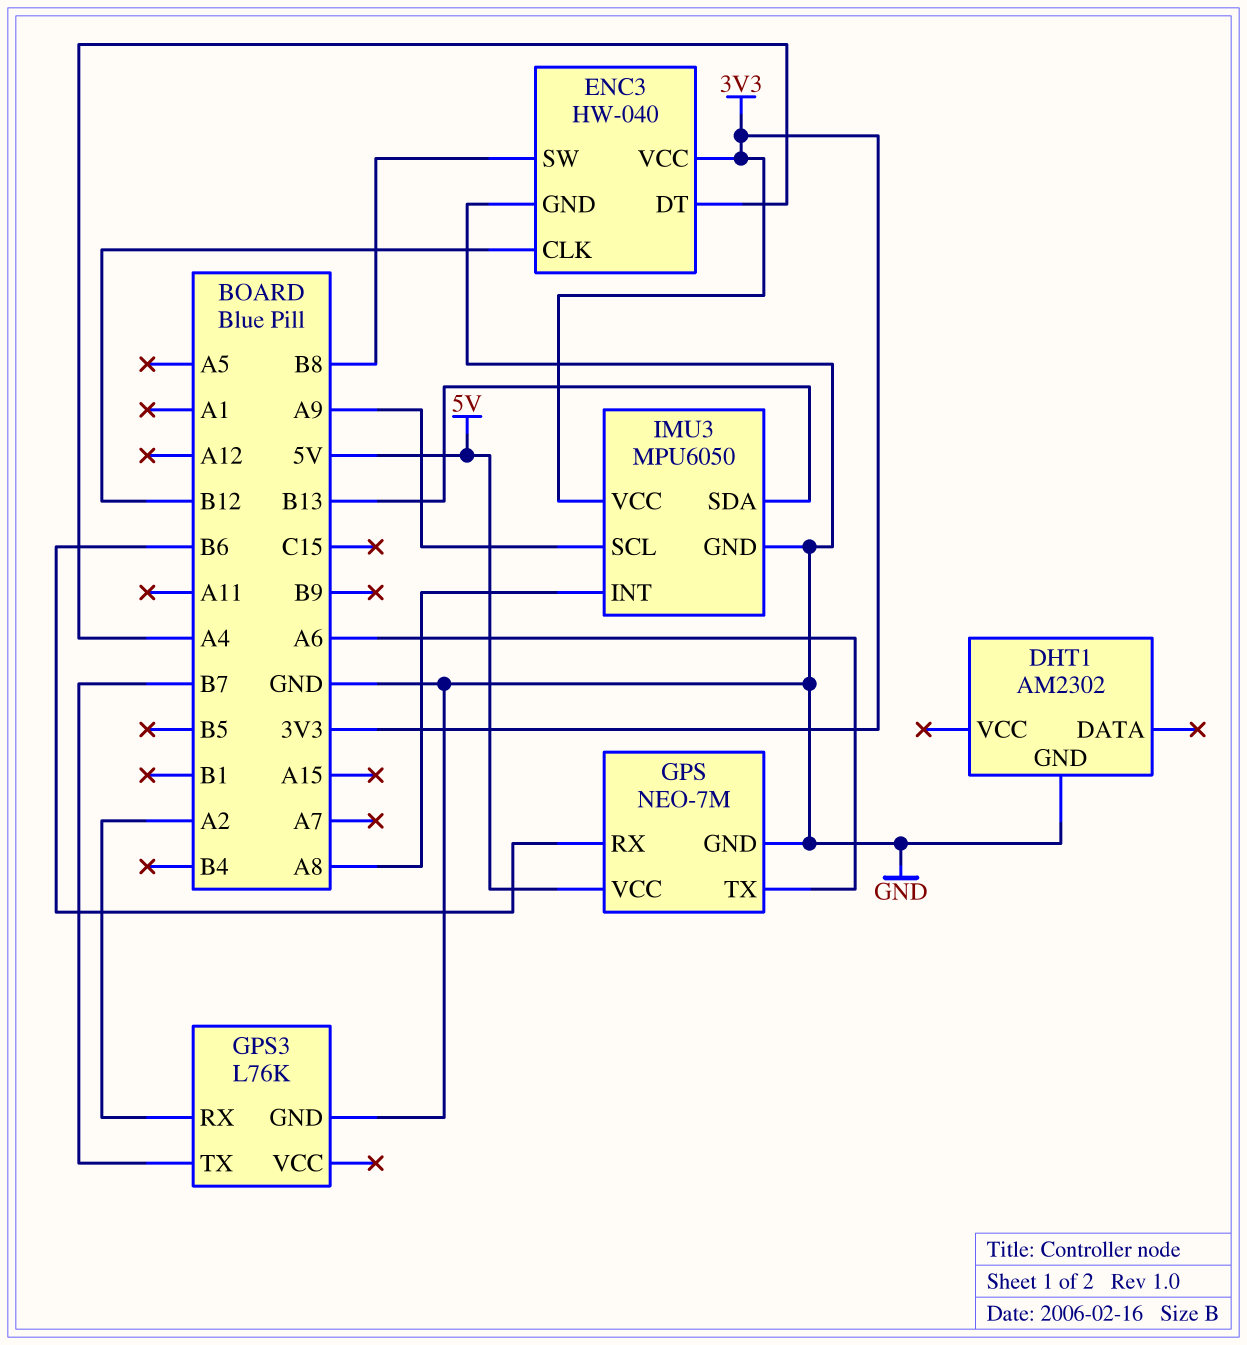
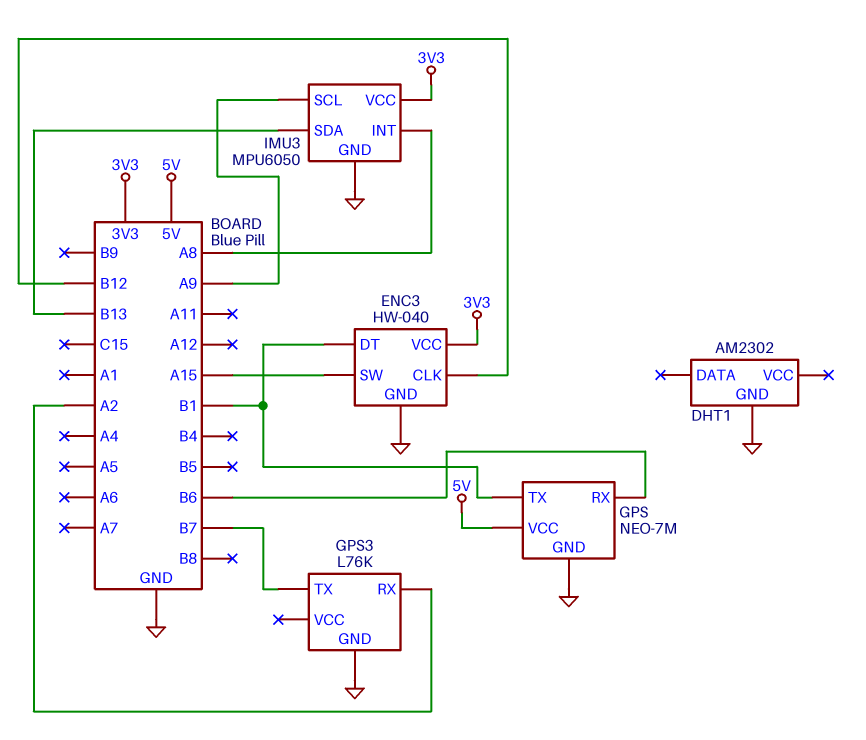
ENC3 pin DT: A4 -> B1
ENC3 pin SW: B8 -> A15
GPS pin TX: A6 -> B1

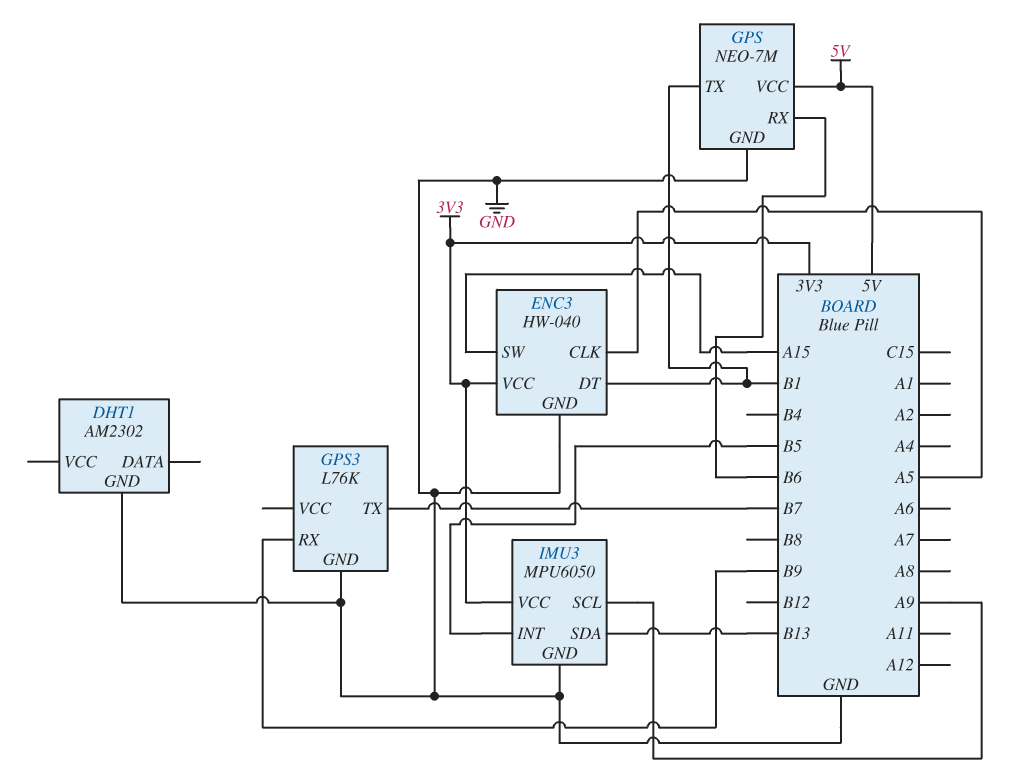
ENC3 pin CLK: B12 -> A5
GPS3 pin RX: A2 -> B9
IMU3 pin INT: A8 -> B5

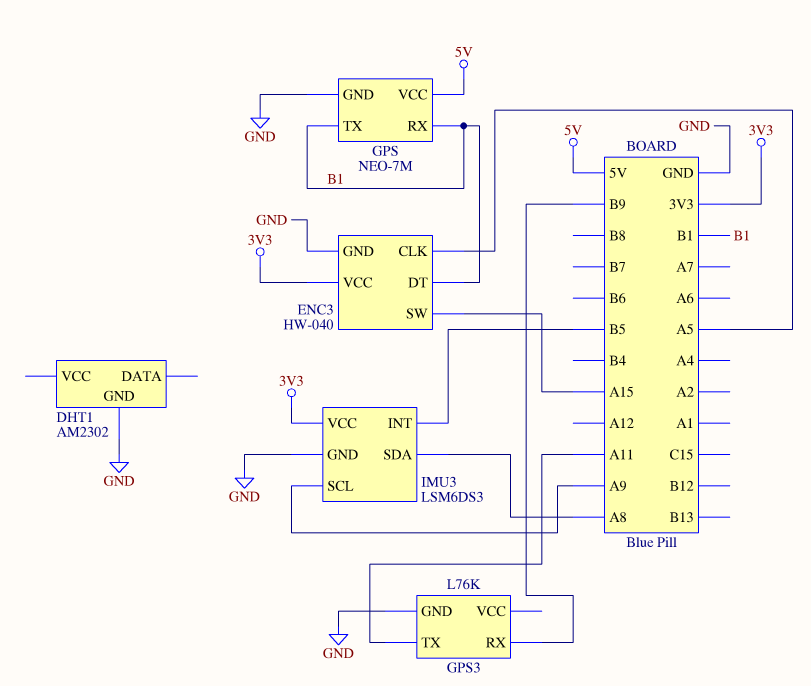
GPS pin RX: B6 -> B1
GPS3 pin TX: B7 -> A11
IMU3: MPU6050 -> LSM6DS3
IMU3 pin SDA: B13 -> A8

